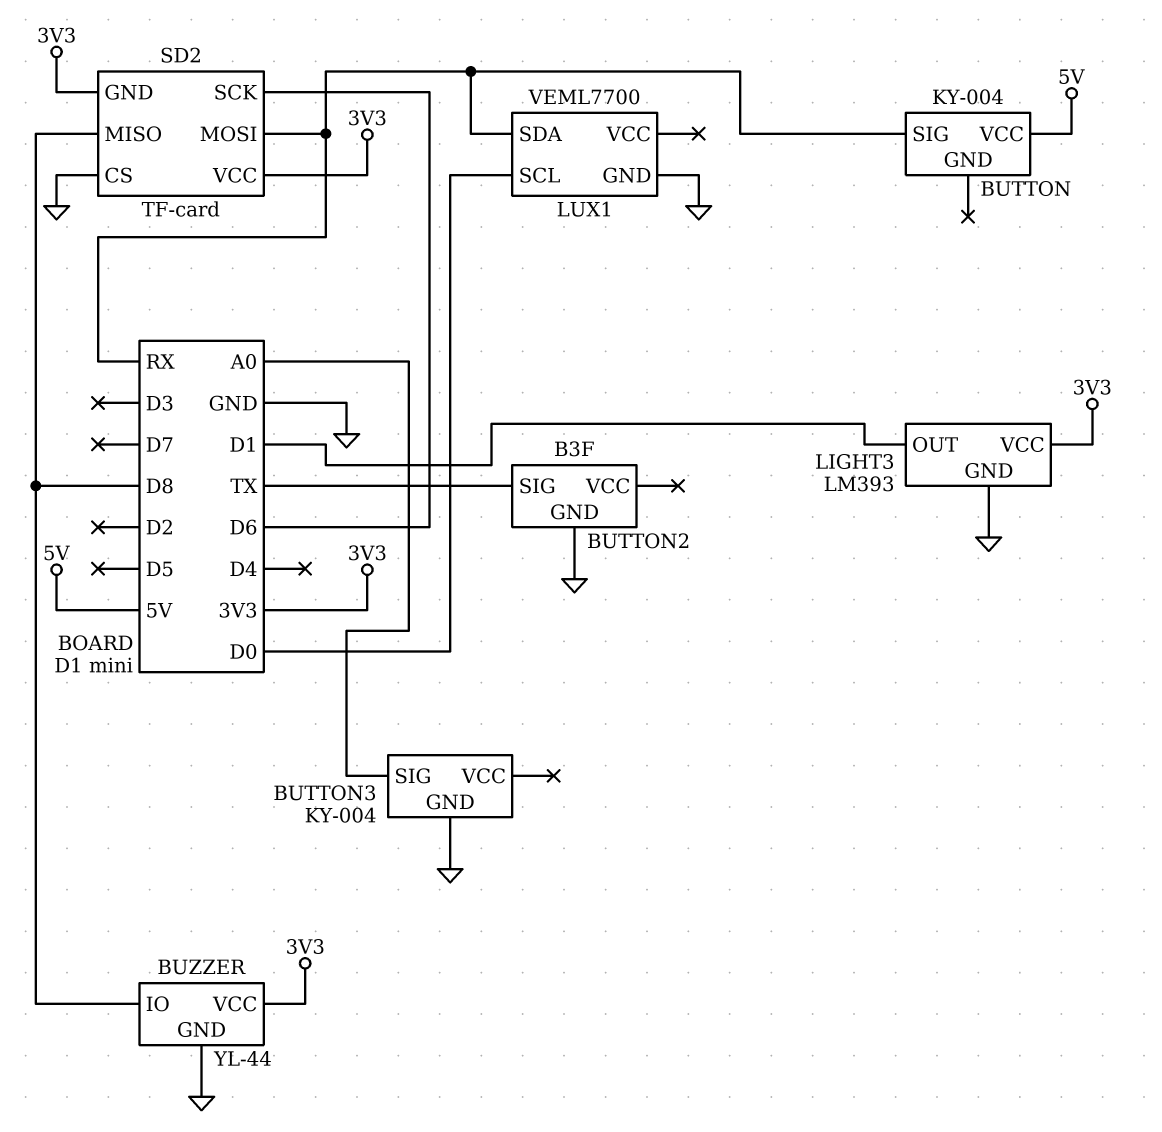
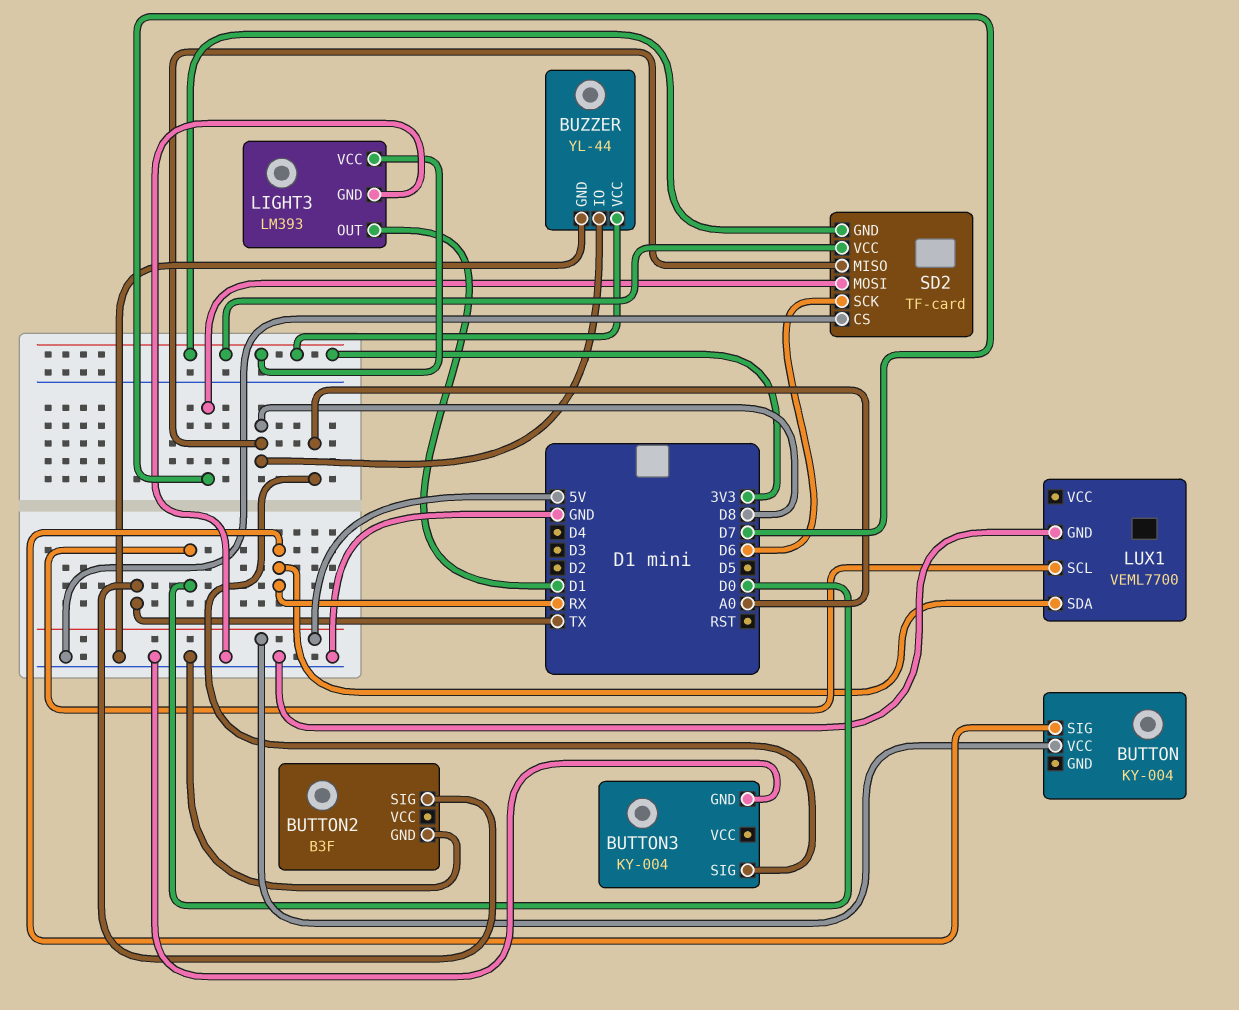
SD2 pin MOSI: RX -> D7

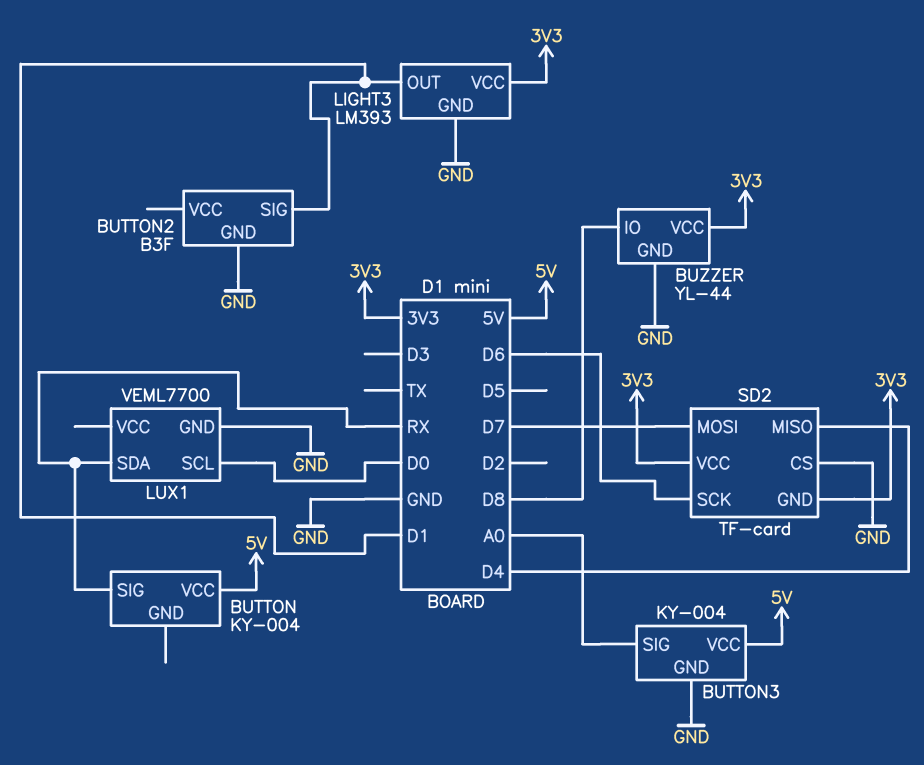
BUTTON2 pin SIG: TX -> D1
BUTTON3 pin VCC: none -> 5V
SD2 pin MISO: D8 -> D4

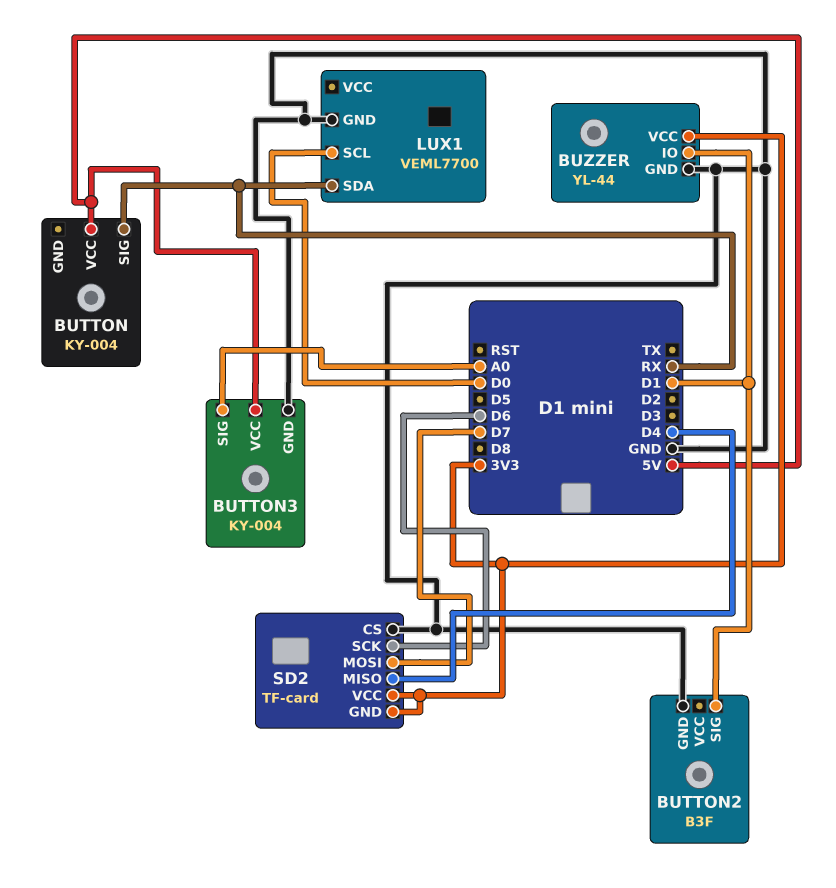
BUZZER pin IO: D8 -> D1
LIGHT3: LM393 -> none
LIGHT3 pin GND: GND -> none
LIGHT3 pin OUT: D1 -> none
LIGHT3 pin VCC: 3V3 -> none

